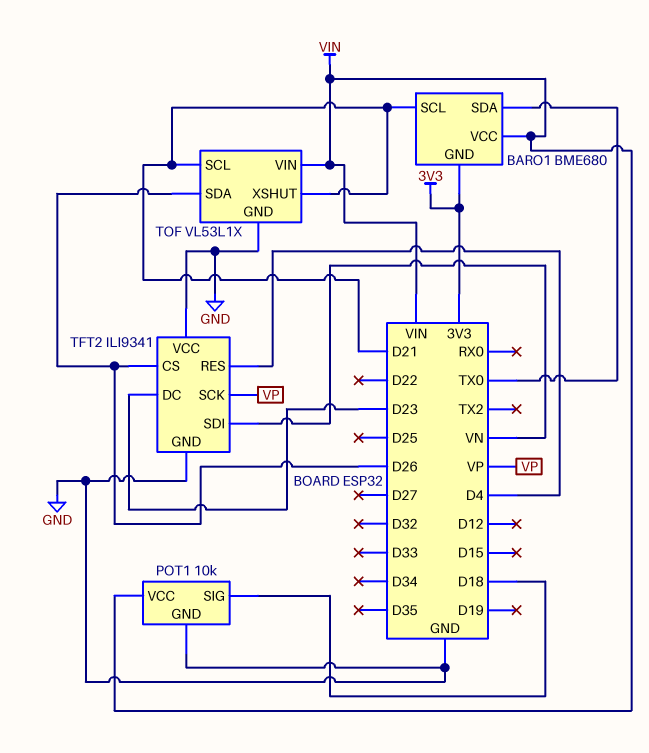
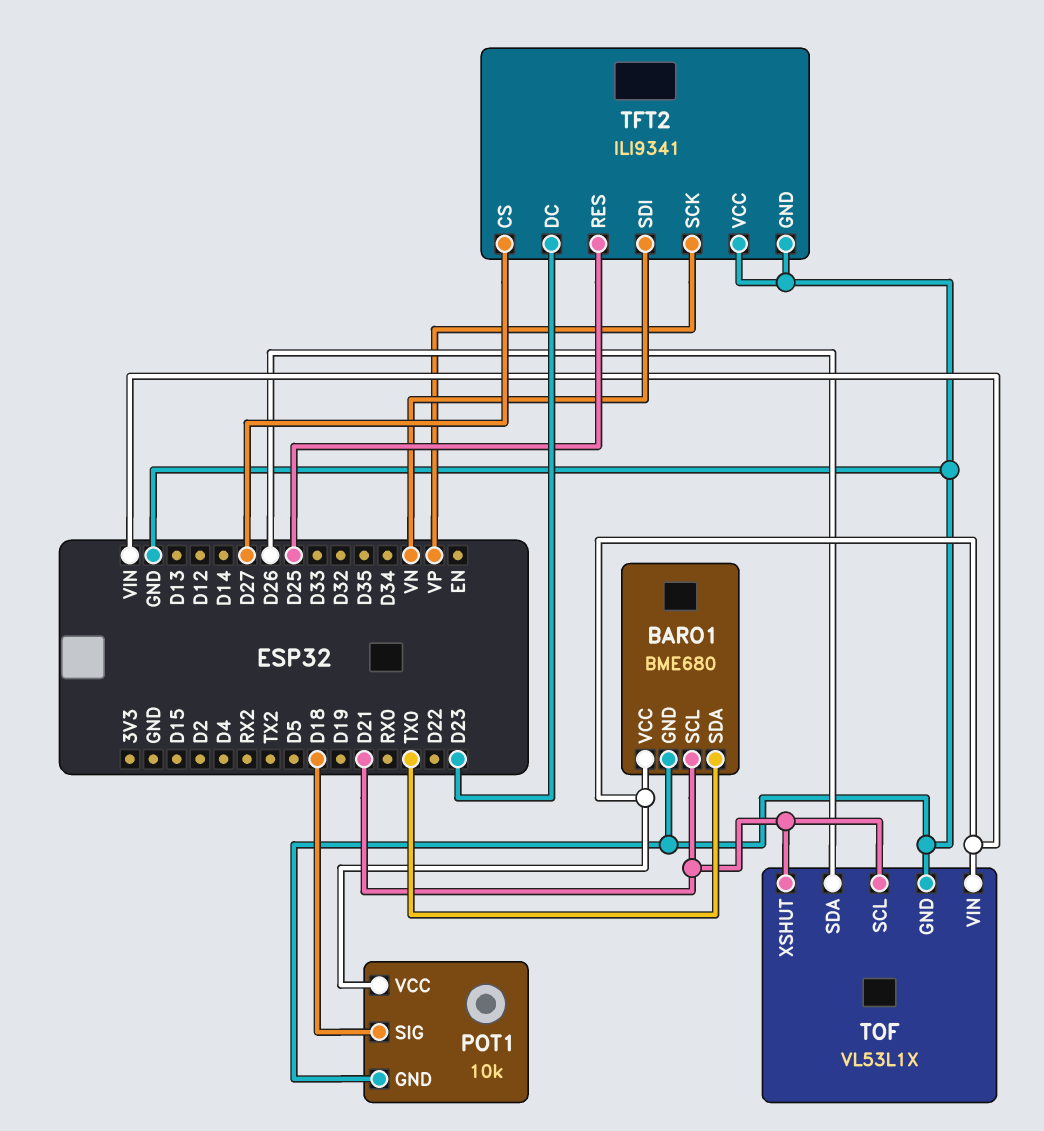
BARO1 pin GND: 3V3 -> GND
TFT2 pin CS: D26 -> D27
TFT2 pin RES: D4 -> D25

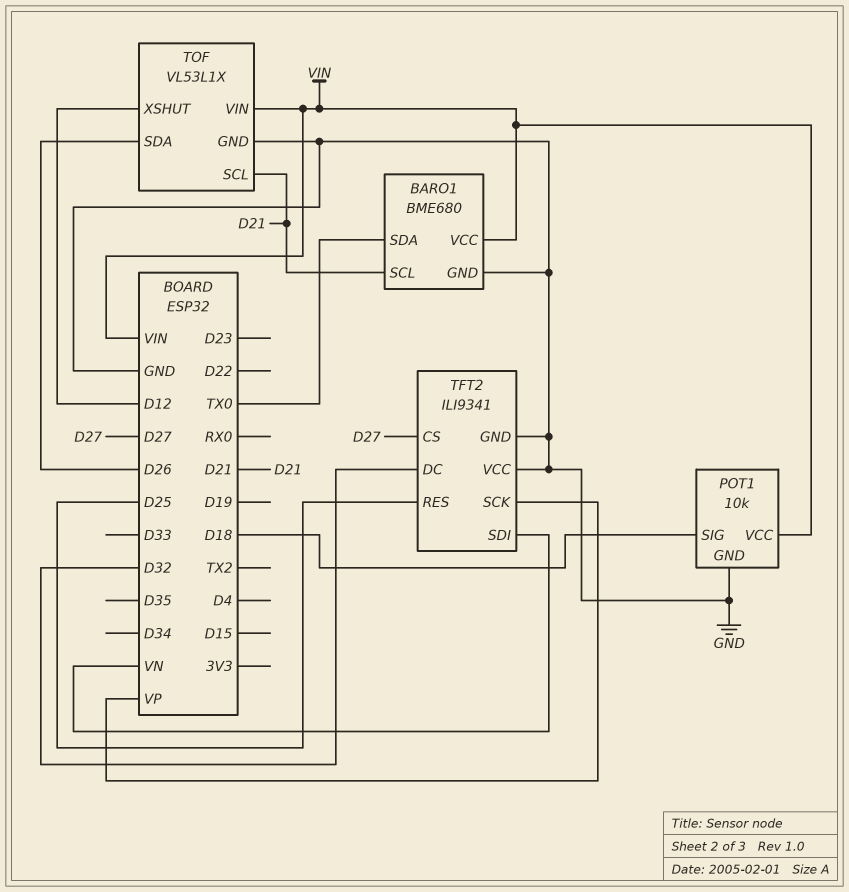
TFT2 pin DC: D23 -> D32
TOF pin XSHUT: D21 -> D12

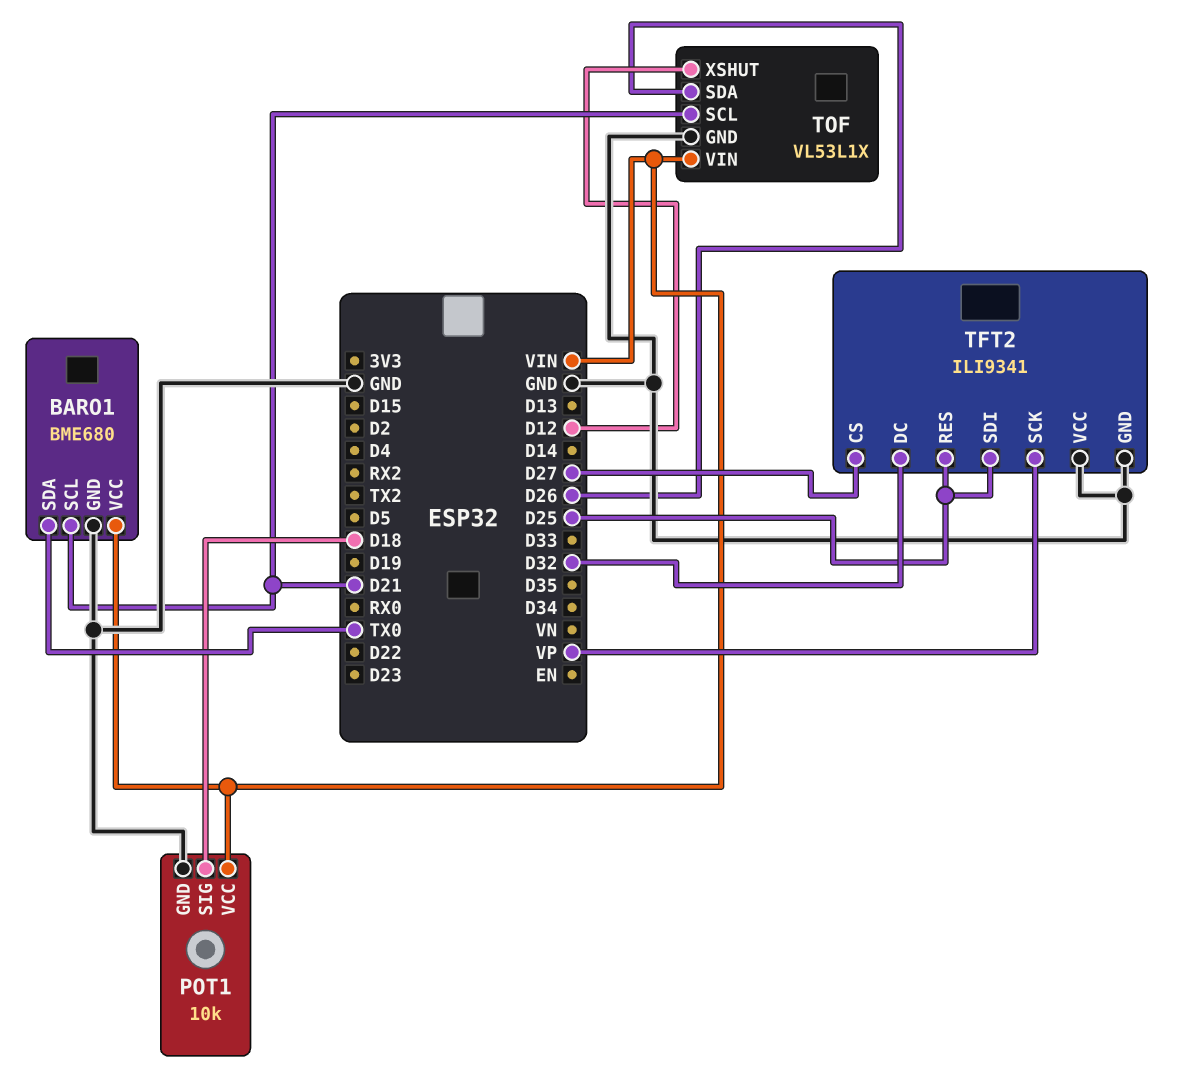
TFT2 pin SDI: VN -> D25

